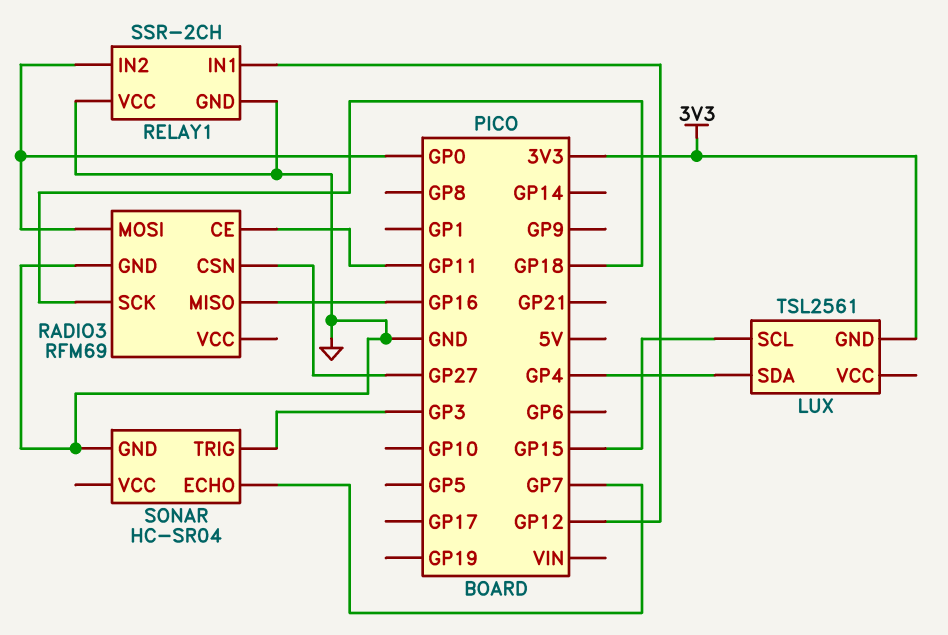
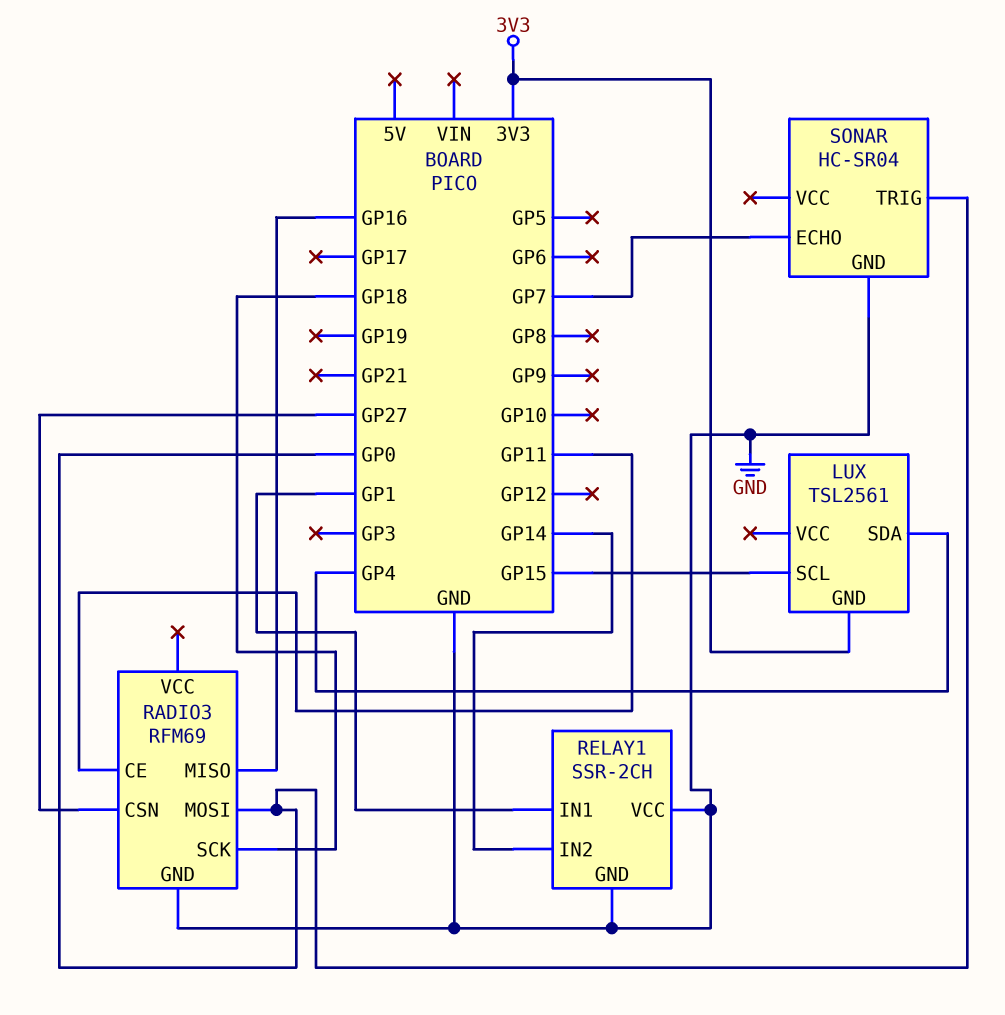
RELAY1 pin IN1: GP12 -> GP1
RELAY1 pin IN2: GP0 -> GP14
SONAR pin TRIG: GP3 -> GP0

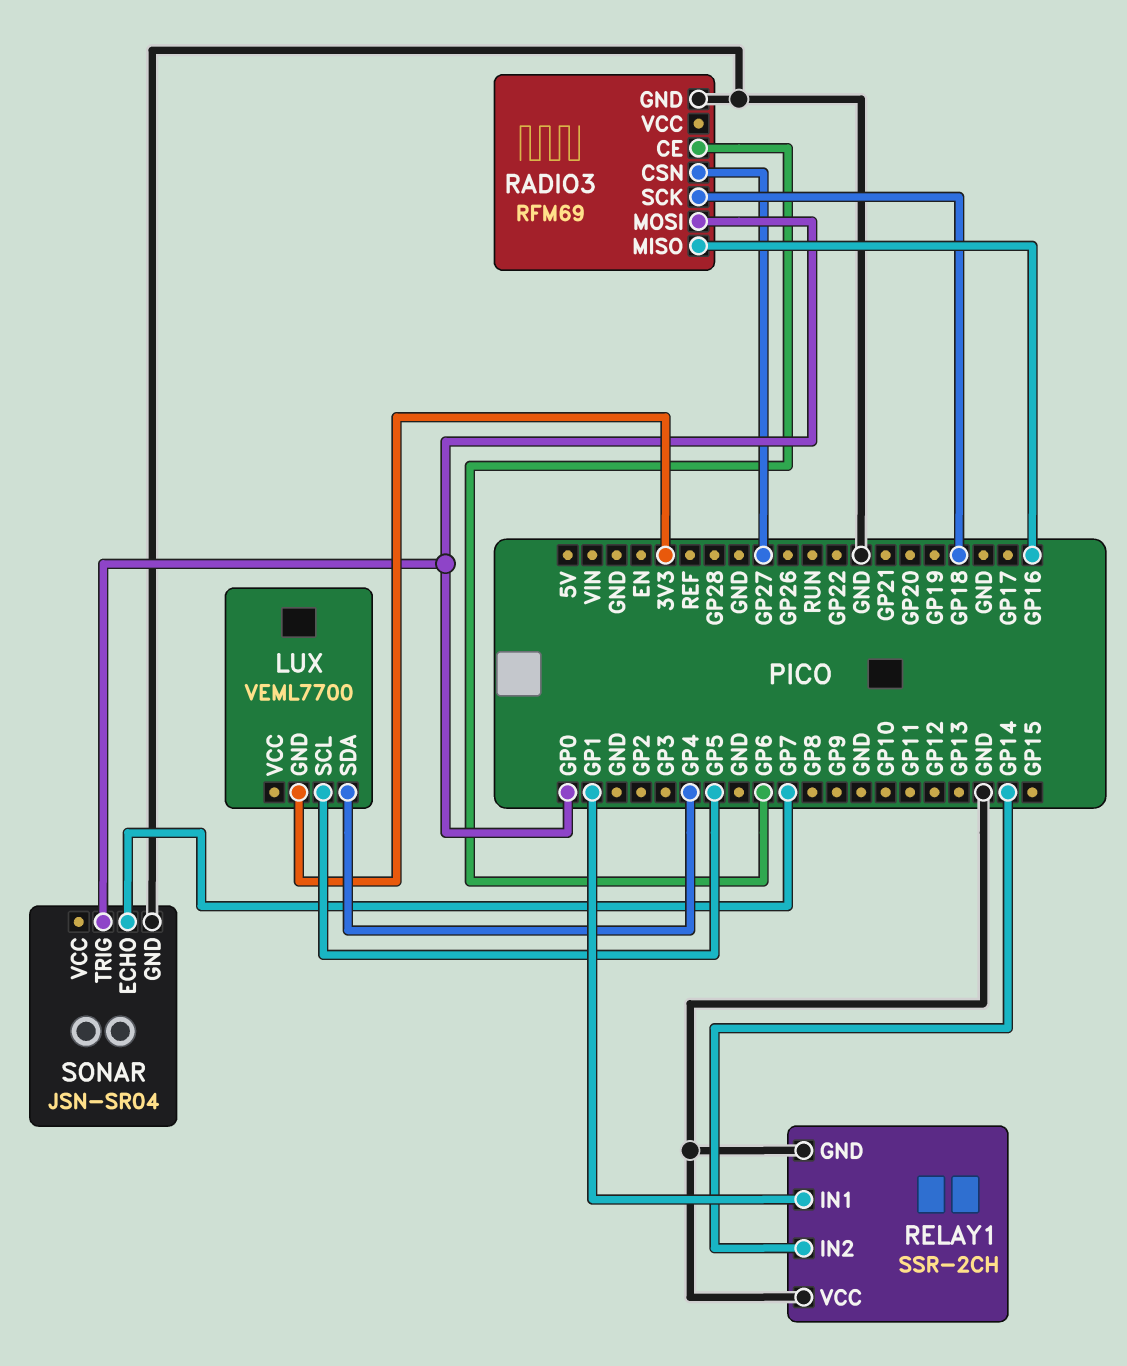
LUX: TSL2561 -> VEML7700
LUX pin SCL: GP15 -> GP5
RADIO3 pin CE: GP11 -> GP6
SONAR: HC-SR04 -> JSN-SR04

